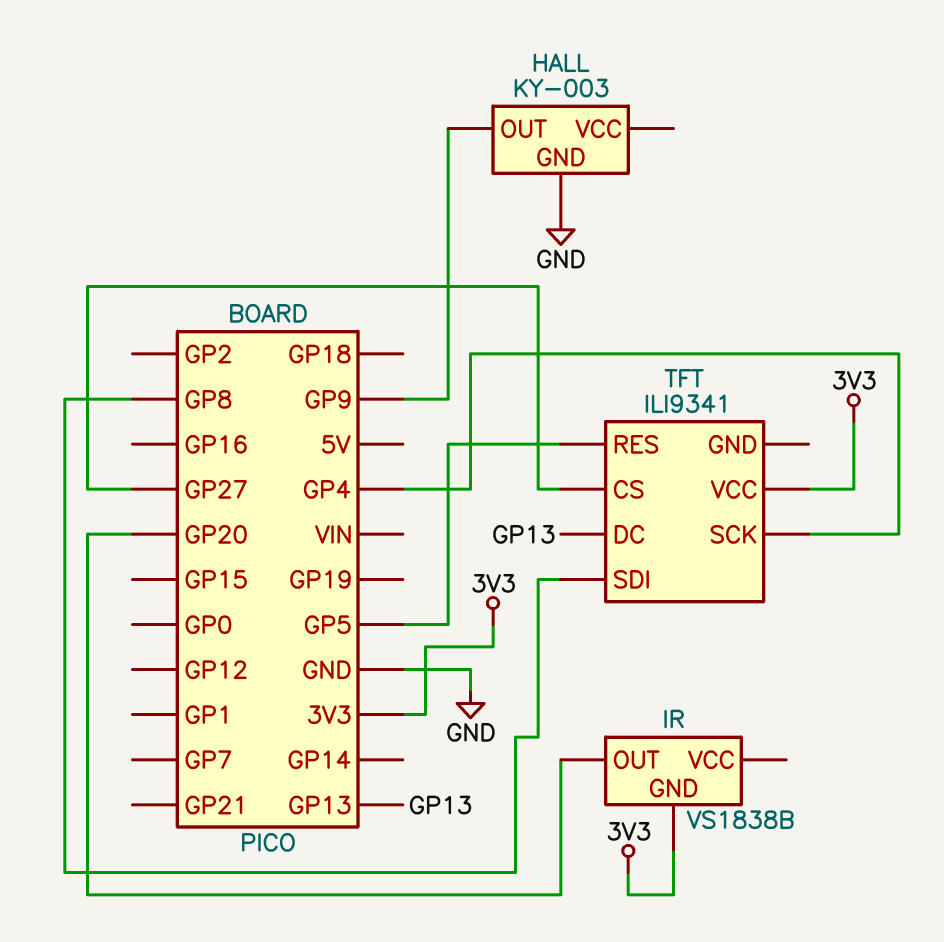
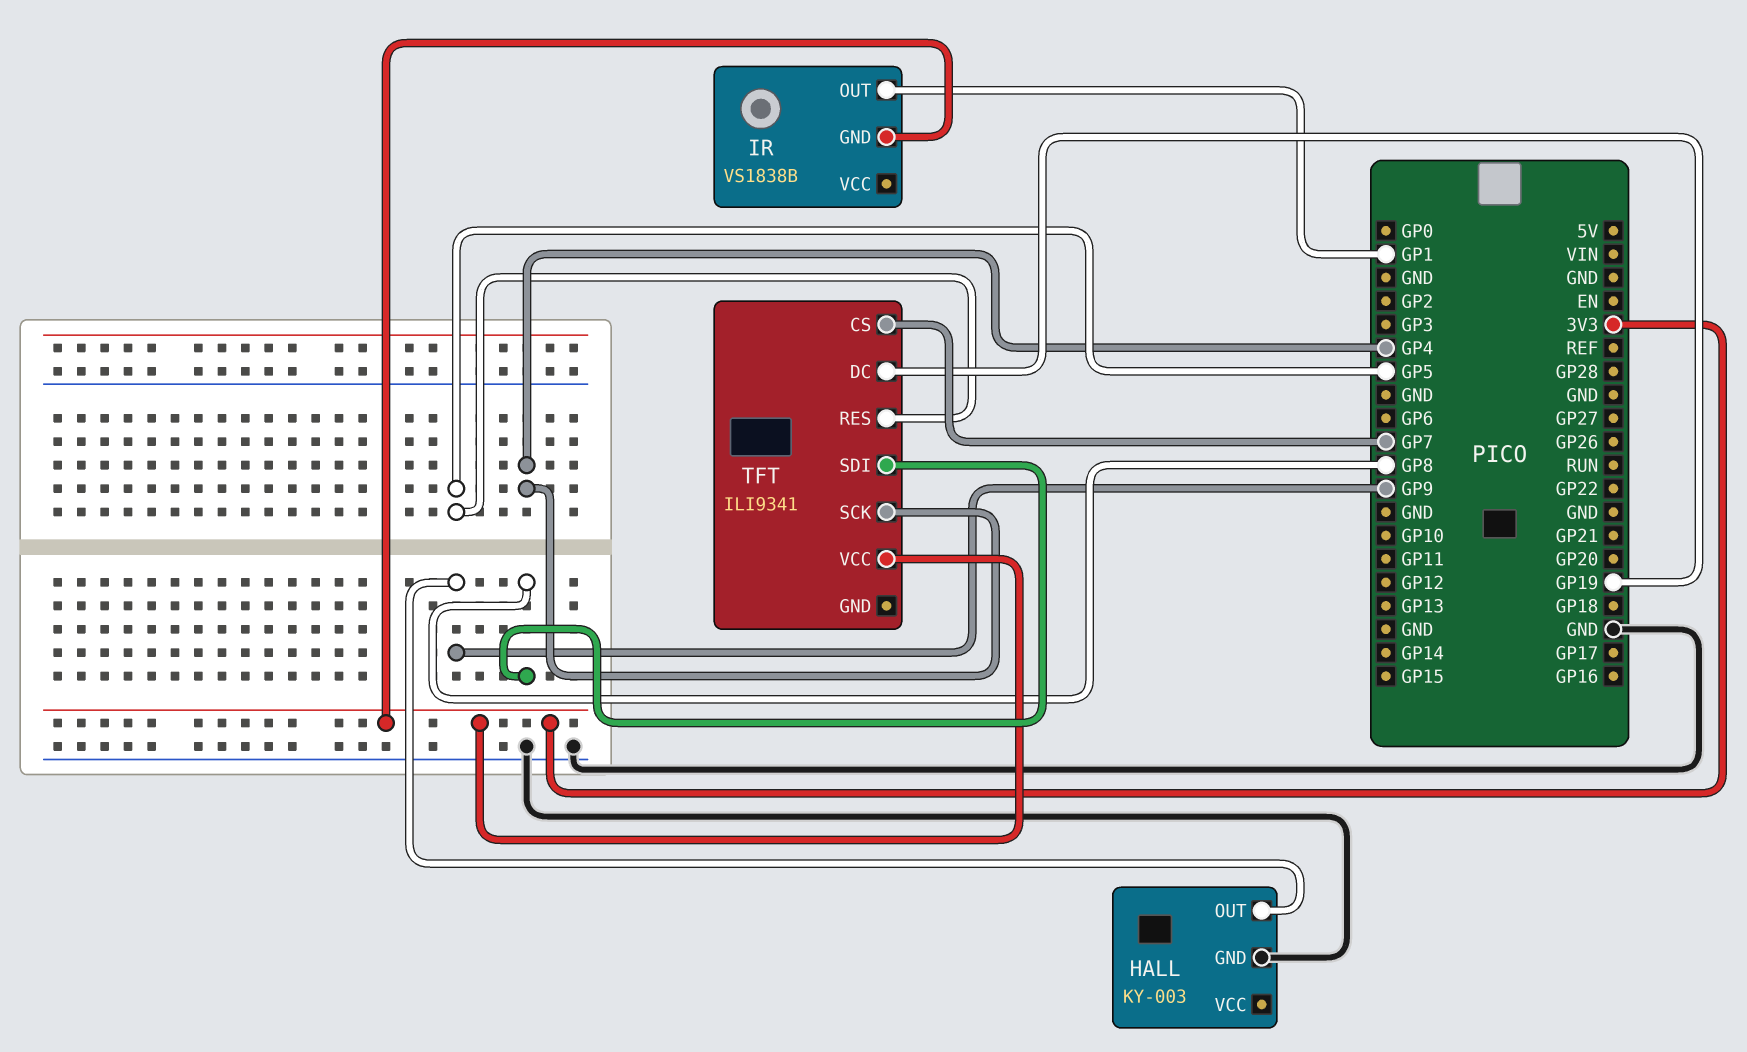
IR pin OUT: GP20 -> GP1
TFT pin CS: GP27 -> GP7
TFT pin DC: GP13 -> GP19

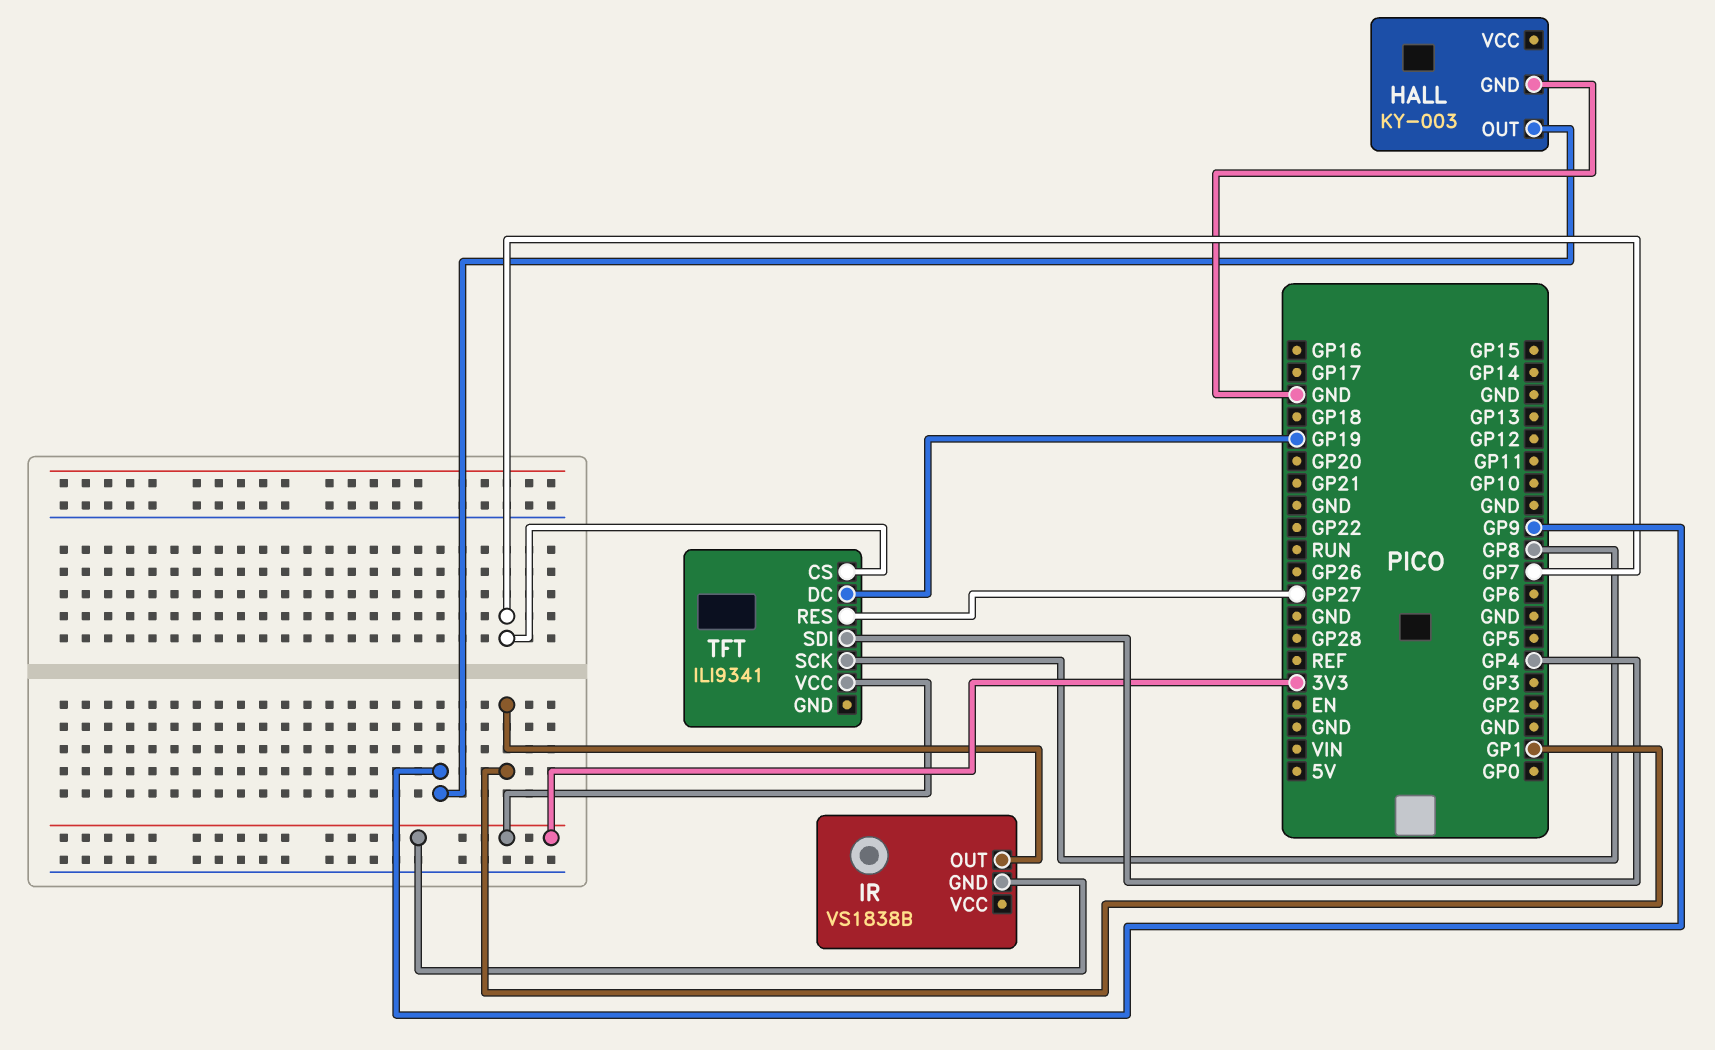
TFT pin RES: GP5 -> GP27
TFT pin SCK: GP4 -> GP8
TFT pin SDI: GP8 -> GP4

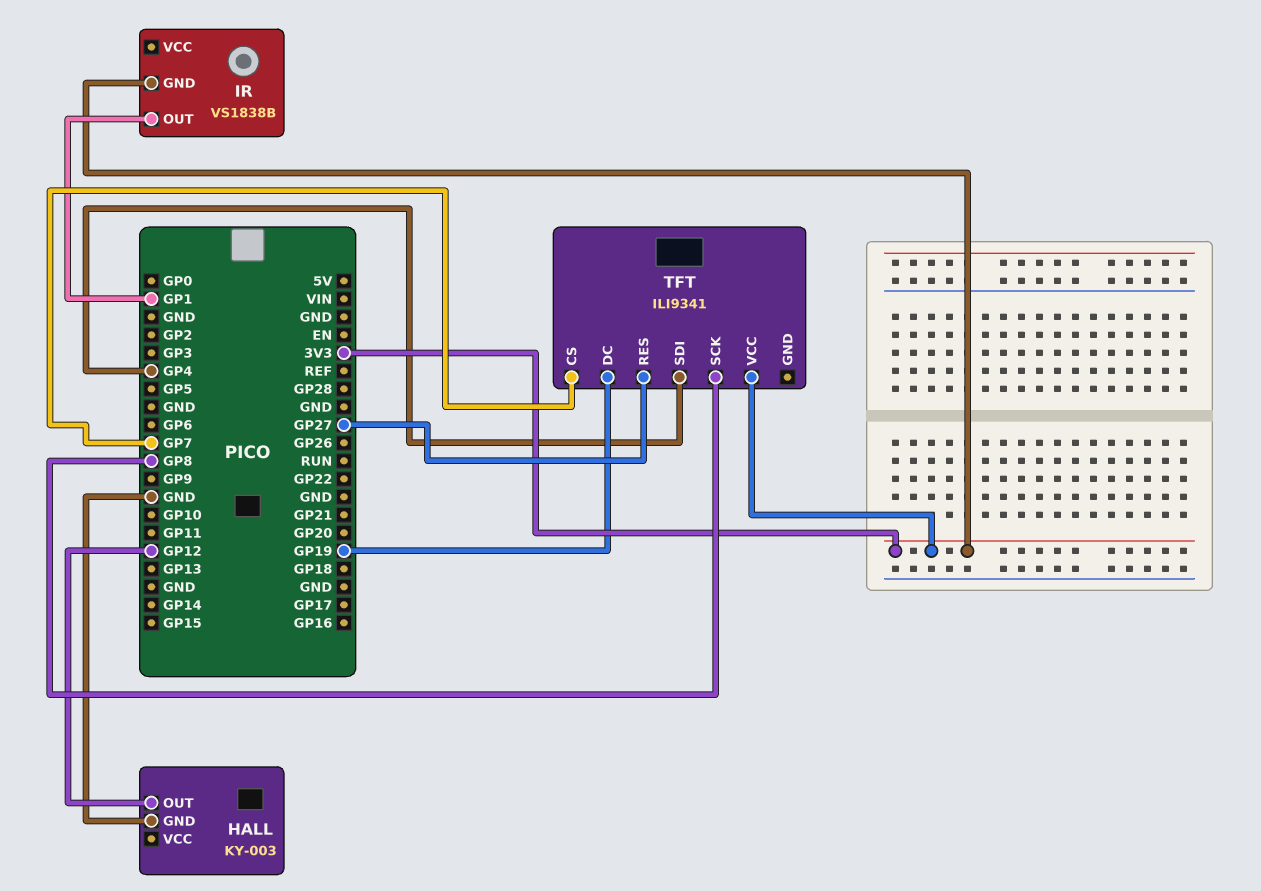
HALL pin OUT: GP9 -> GP12

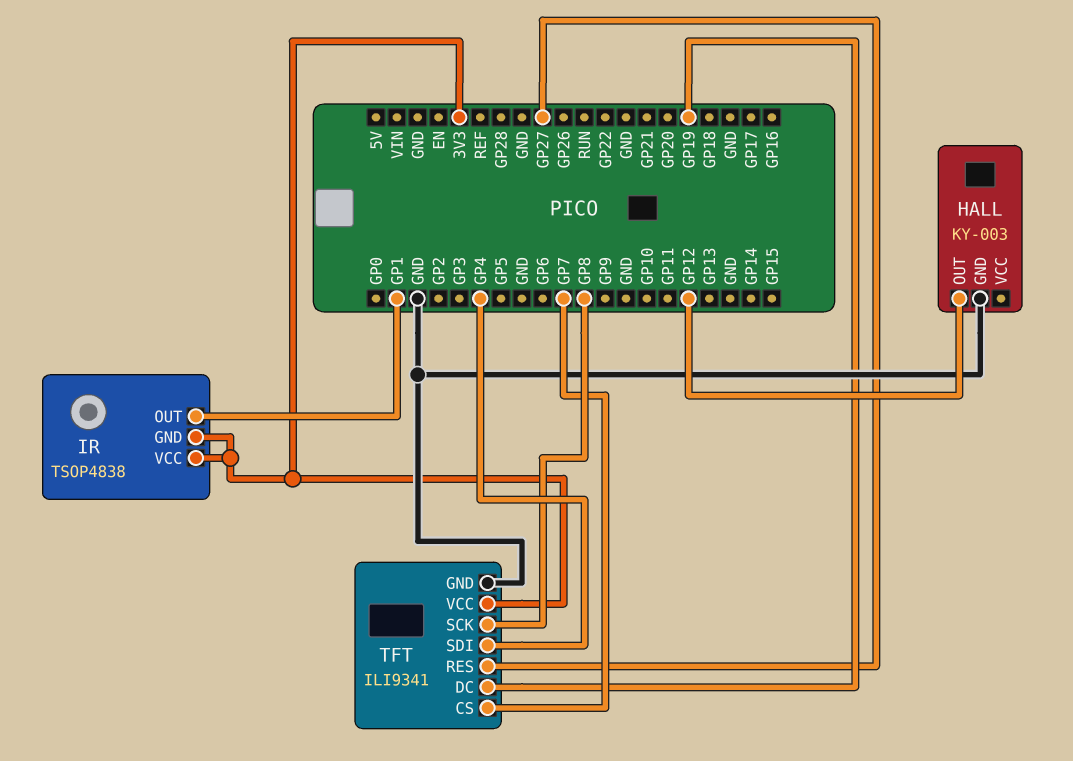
IR: VS1838B -> TSOP4838
IR pin VCC: none -> 3V3
TFT pin GND: none -> GND

